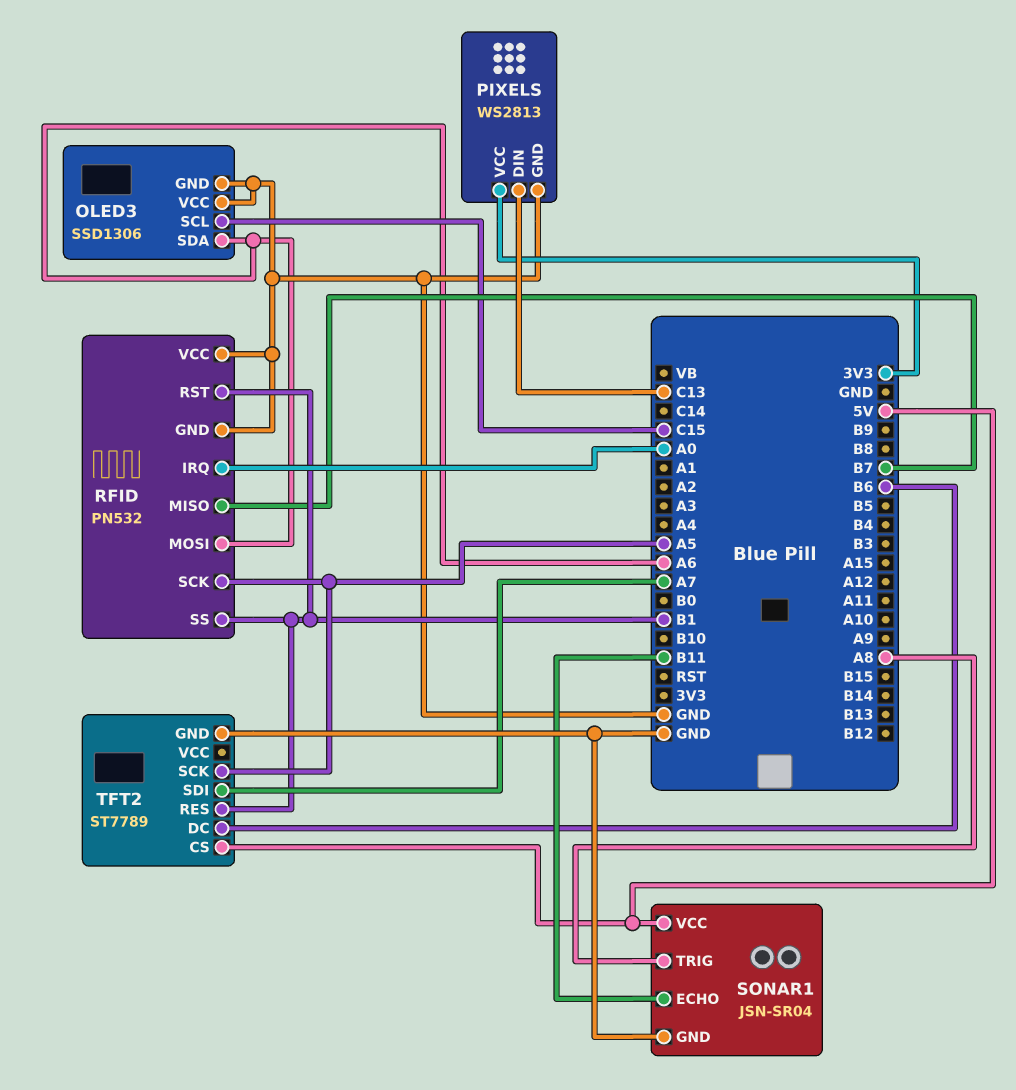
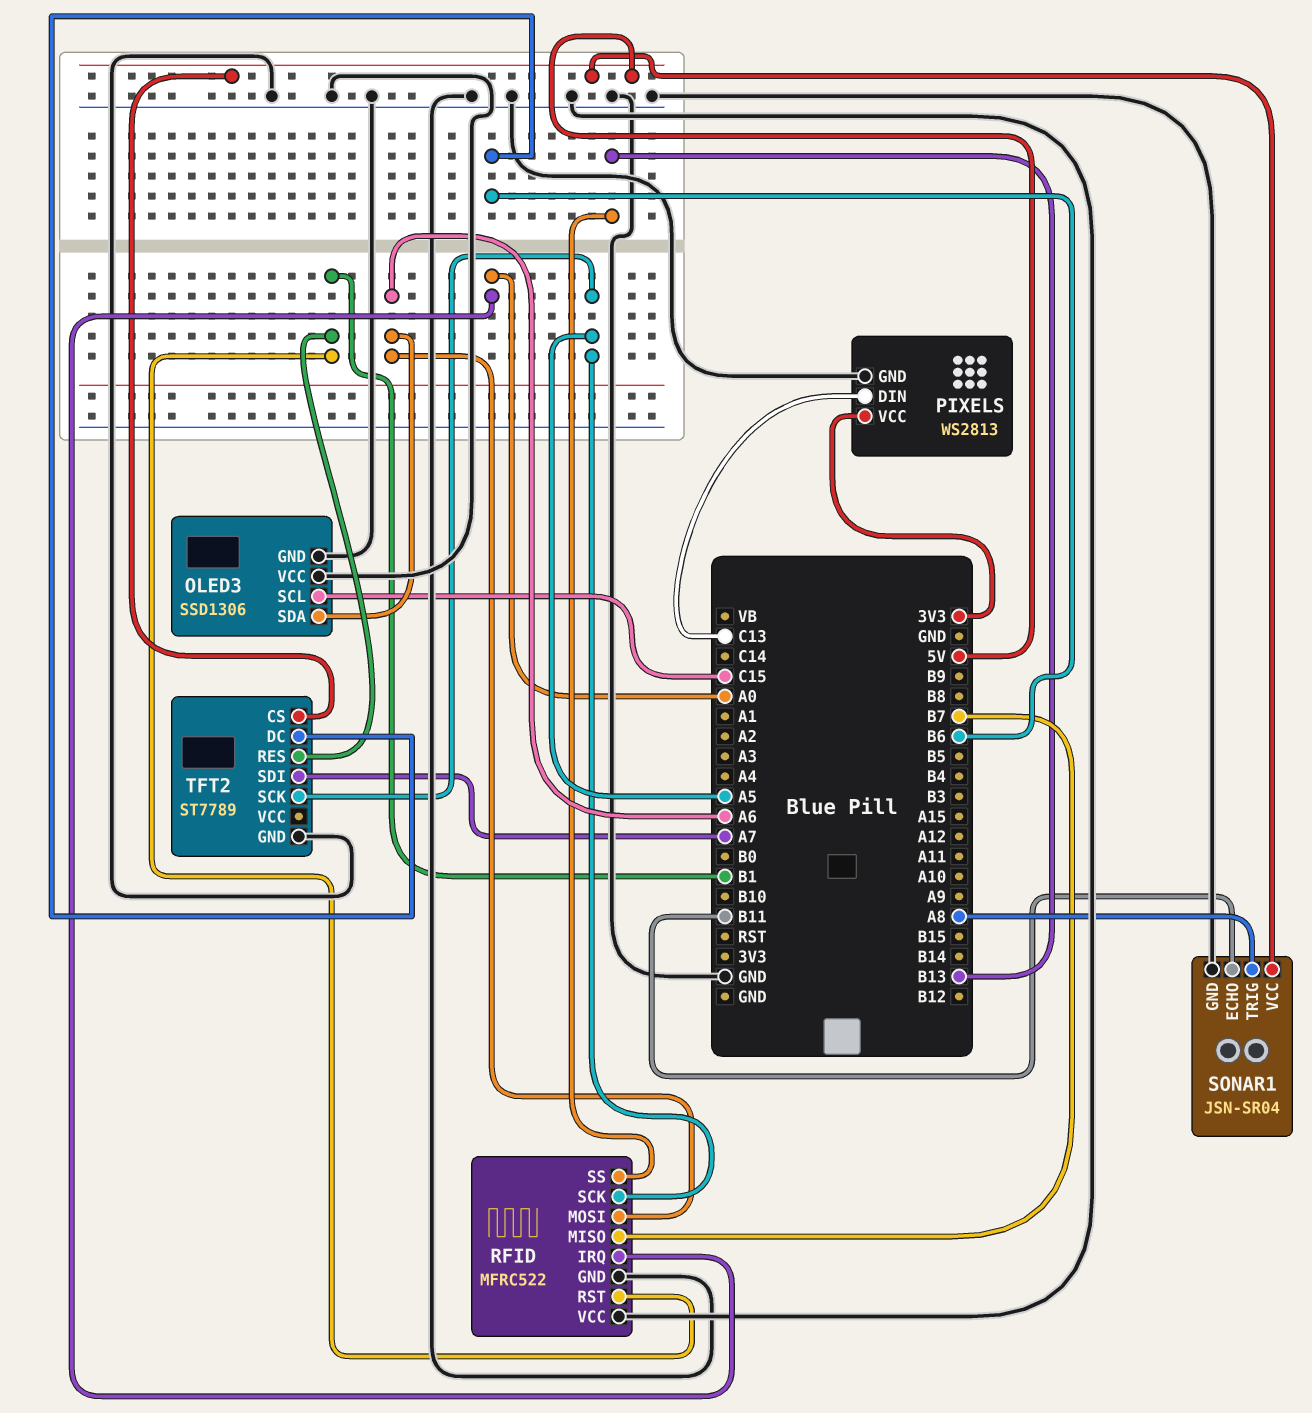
RFID: PN532 -> MFRC522
RFID pin SS: B1 -> B13

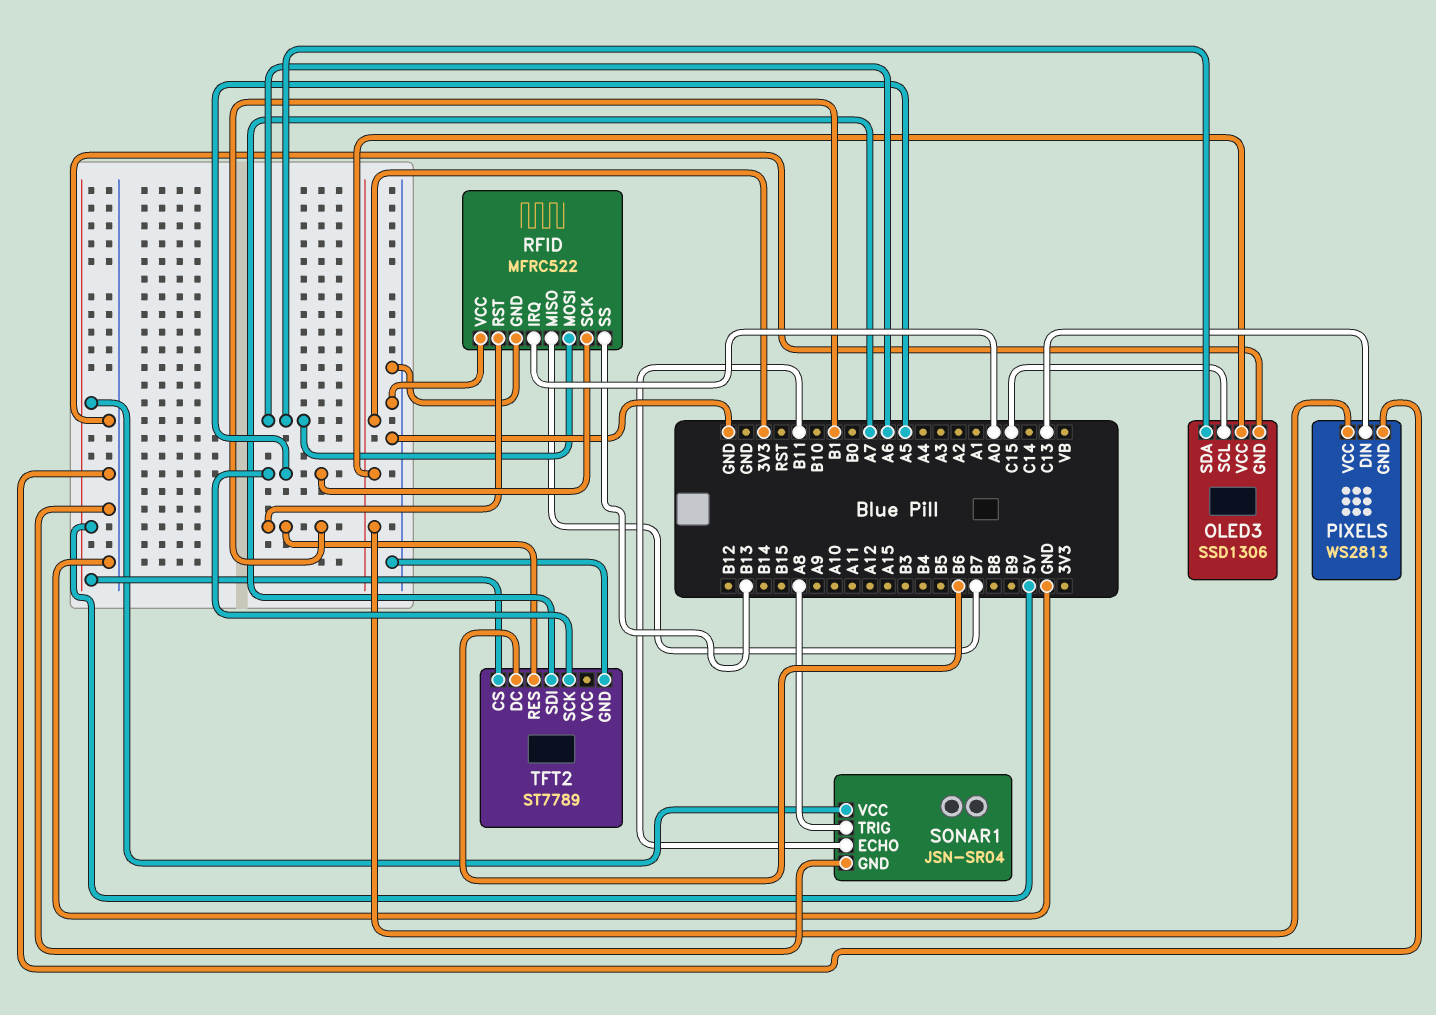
OLED3 pin VCC: GND -> 3V3

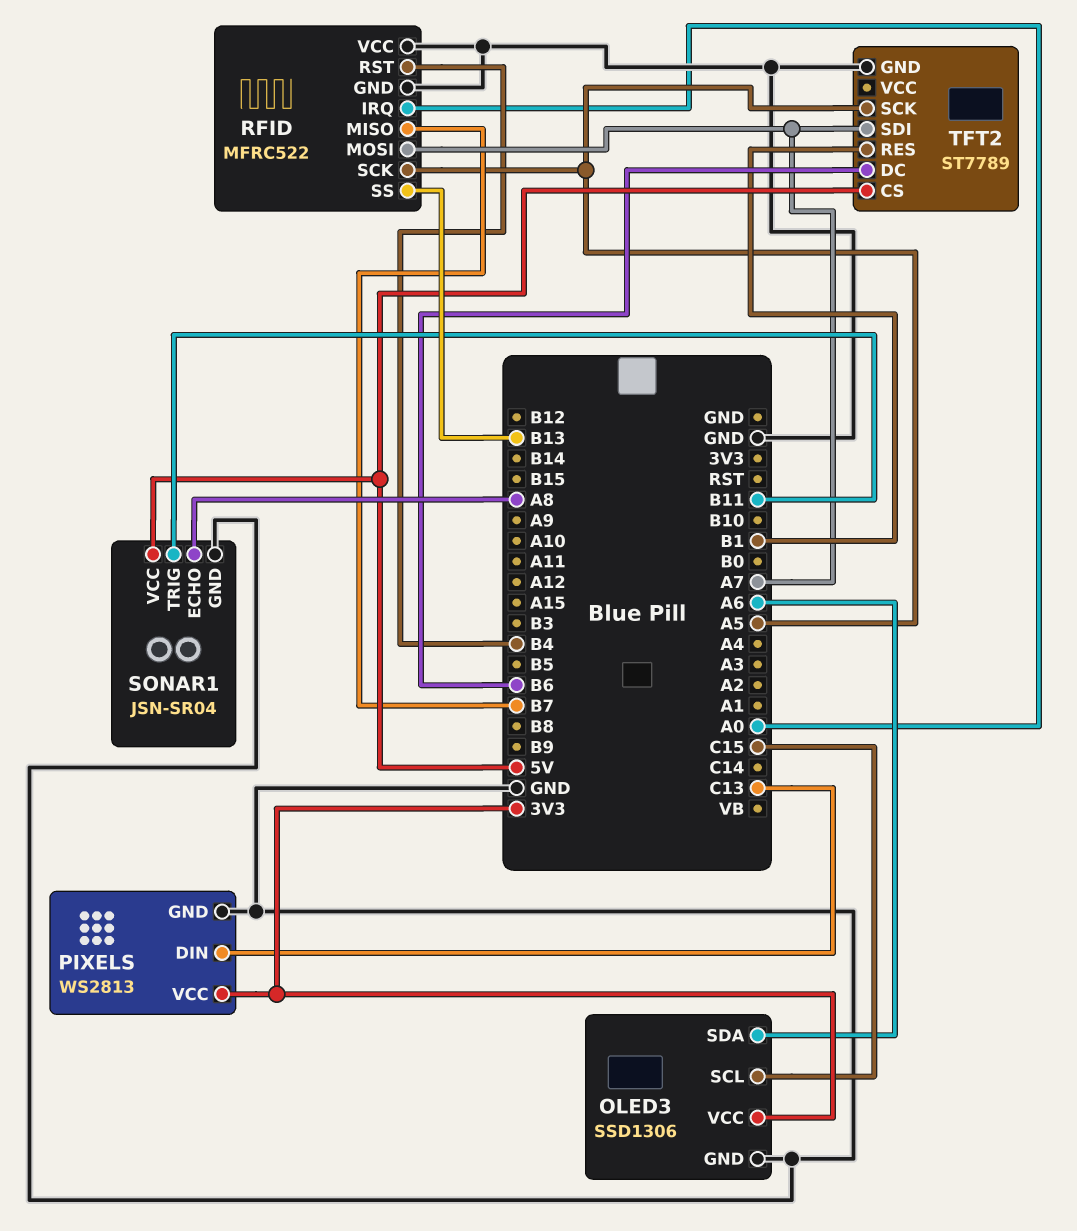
RFID pin MOSI: A6 -> A7
RFID pin RST: B1 -> B4
SONAR1 pin ECHO: B11 -> A8
SONAR1 pin TRIG: A8 -> B11

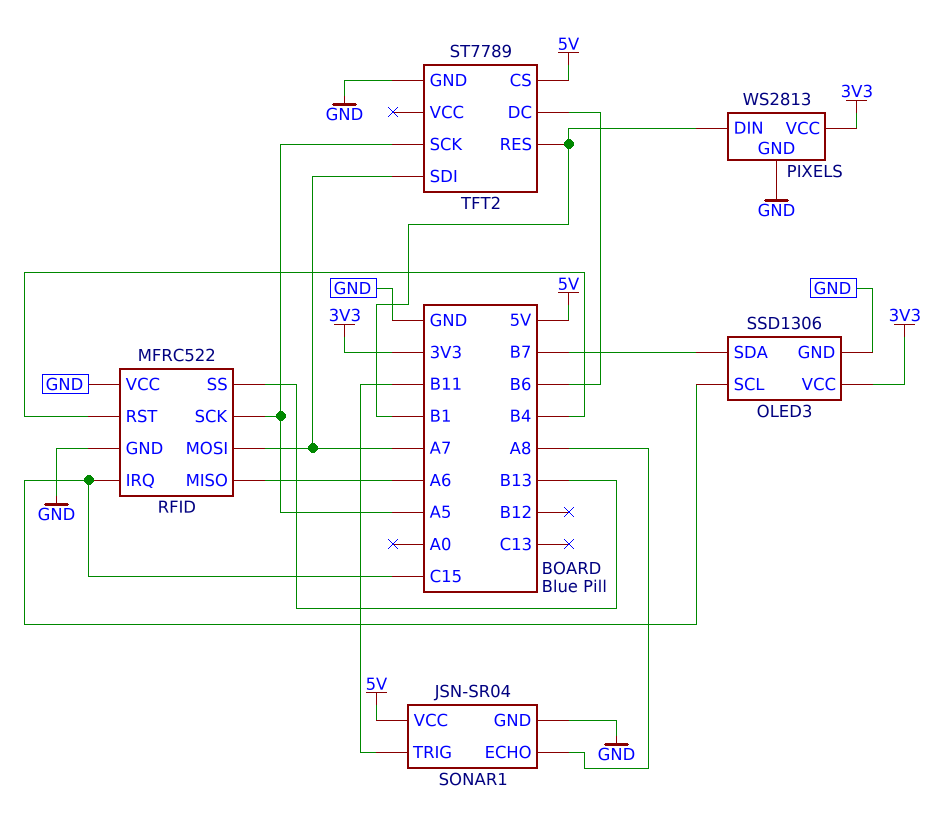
OLED3 pin SDA: A6 -> B7
PIXELS pin DIN: C13 -> B1
RFID pin IRQ: A0 -> C15
RFID pin MISO: B7 -> A6

